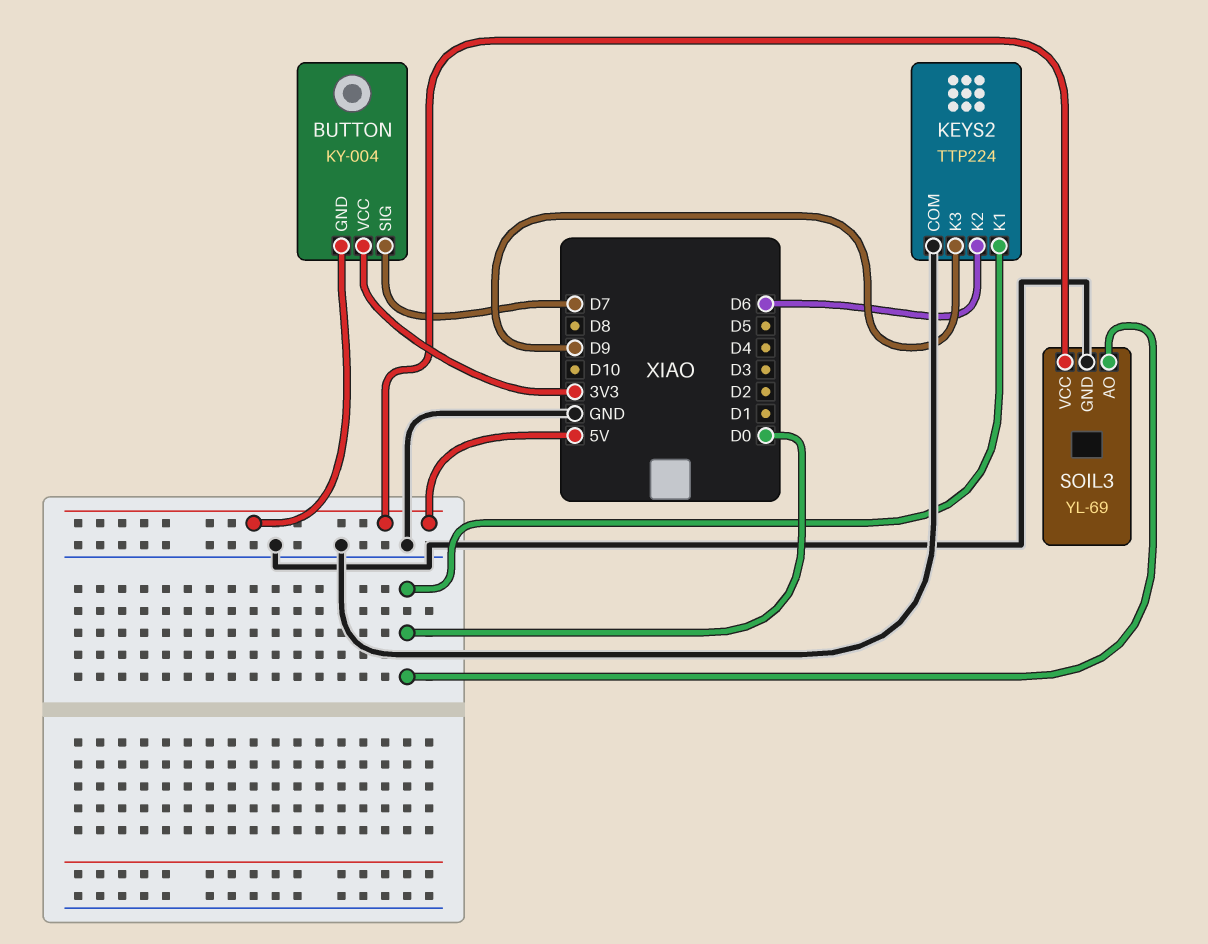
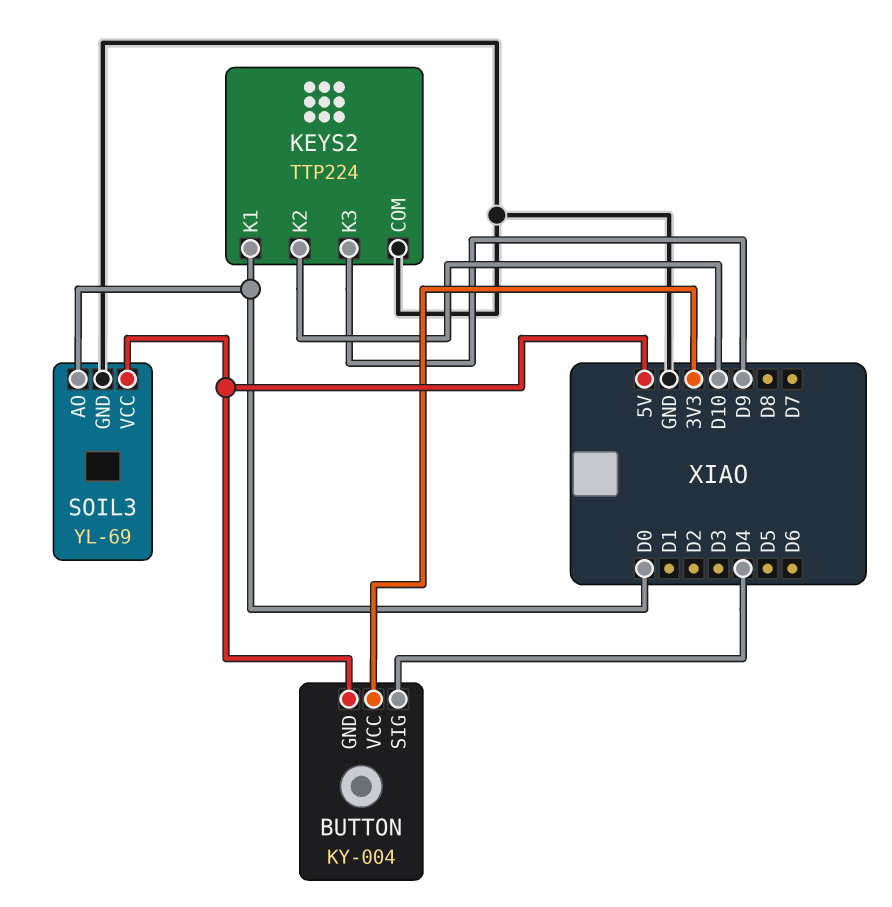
BUTTON pin SIG: D7 -> D4
KEYS2 pin K2: D6 -> D10

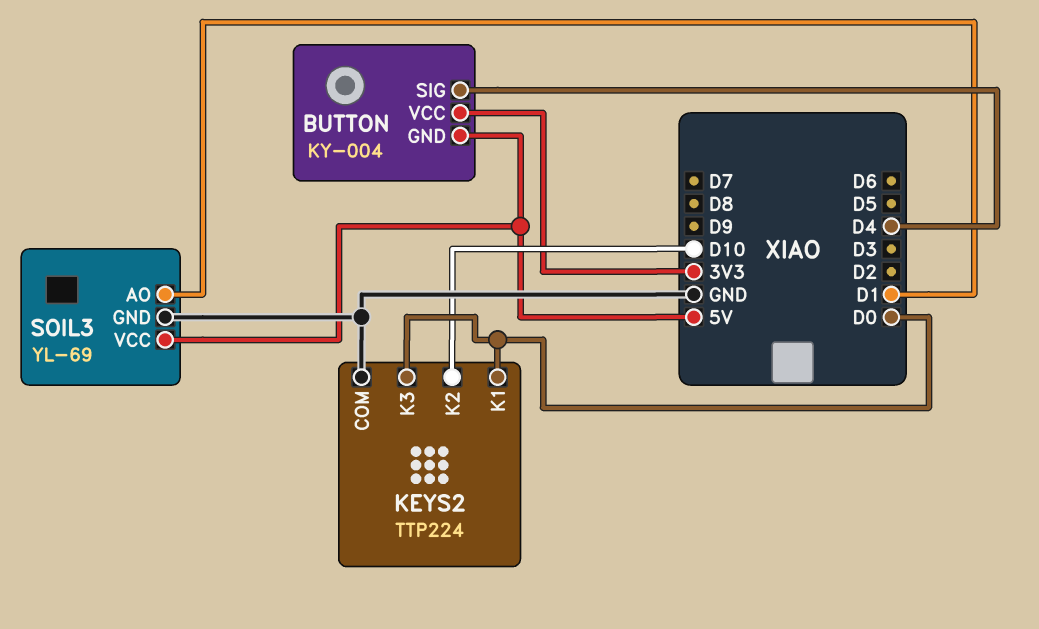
KEYS2 pin K3: D9 -> D0
SOIL3 pin AO: D0 -> D1

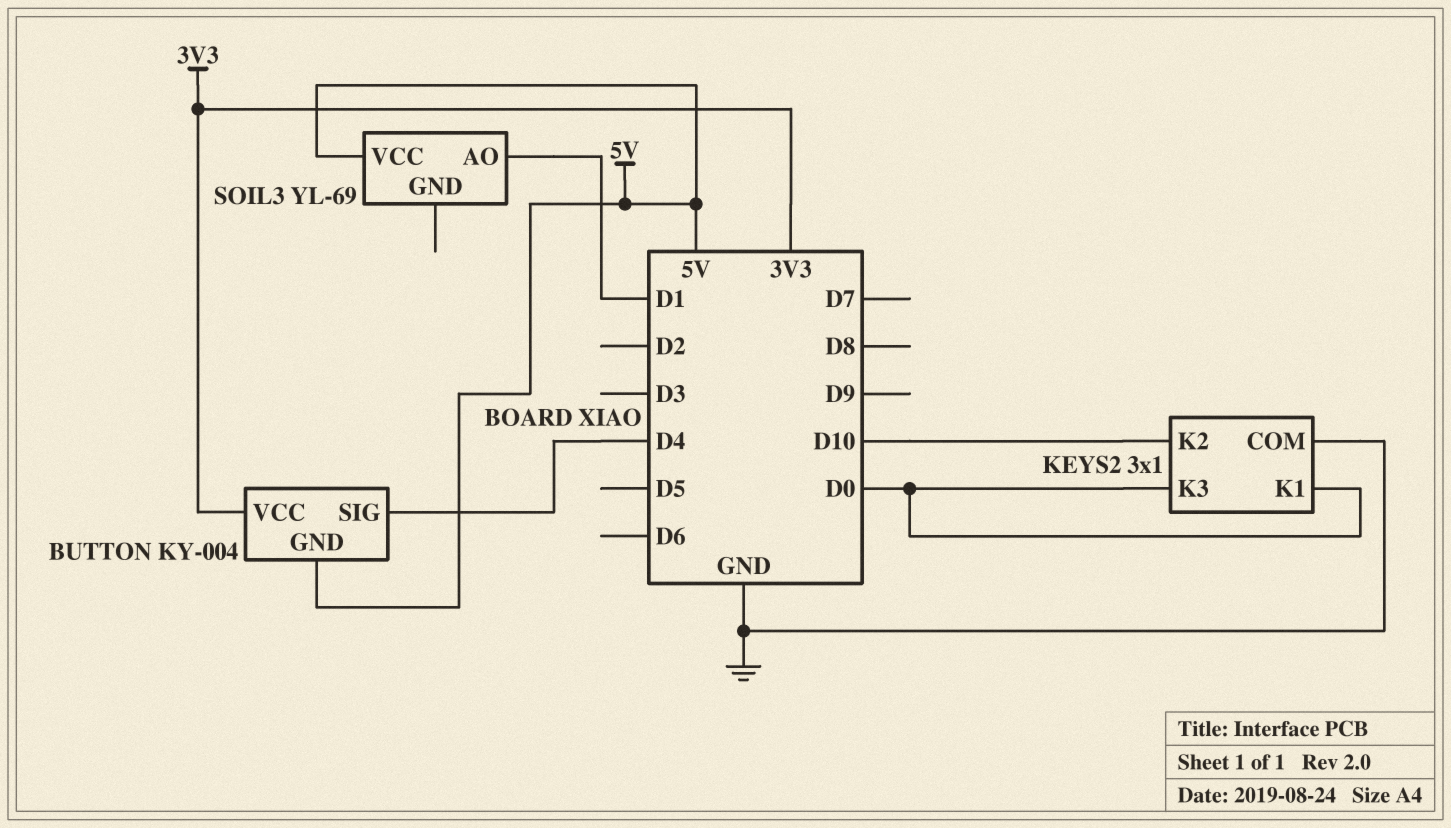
KEYS2: TTP224 -> 3x1
SOIL3 pin GND: GND -> none

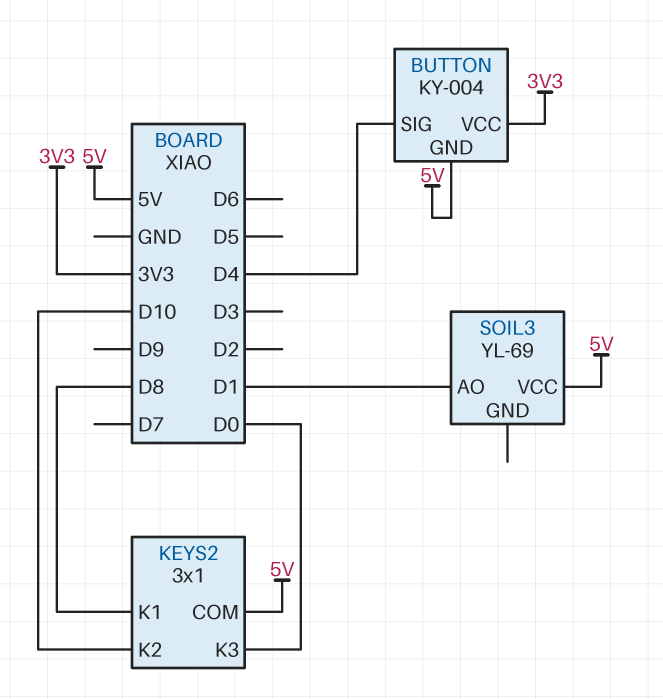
KEYS2 pin COM: GND -> 5V
KEYS2 pin K1: D0 -> D8

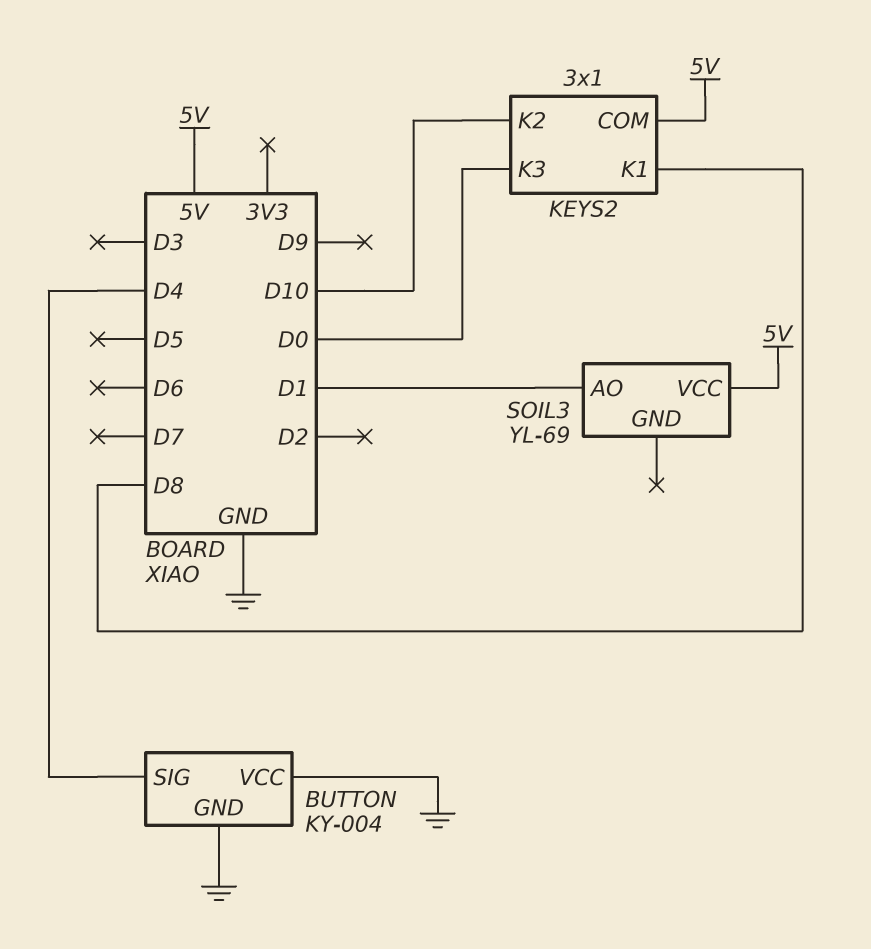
BUTTON pin GND: 5V -> GND
BUTTON pin VCC: 3V3 -> GND

